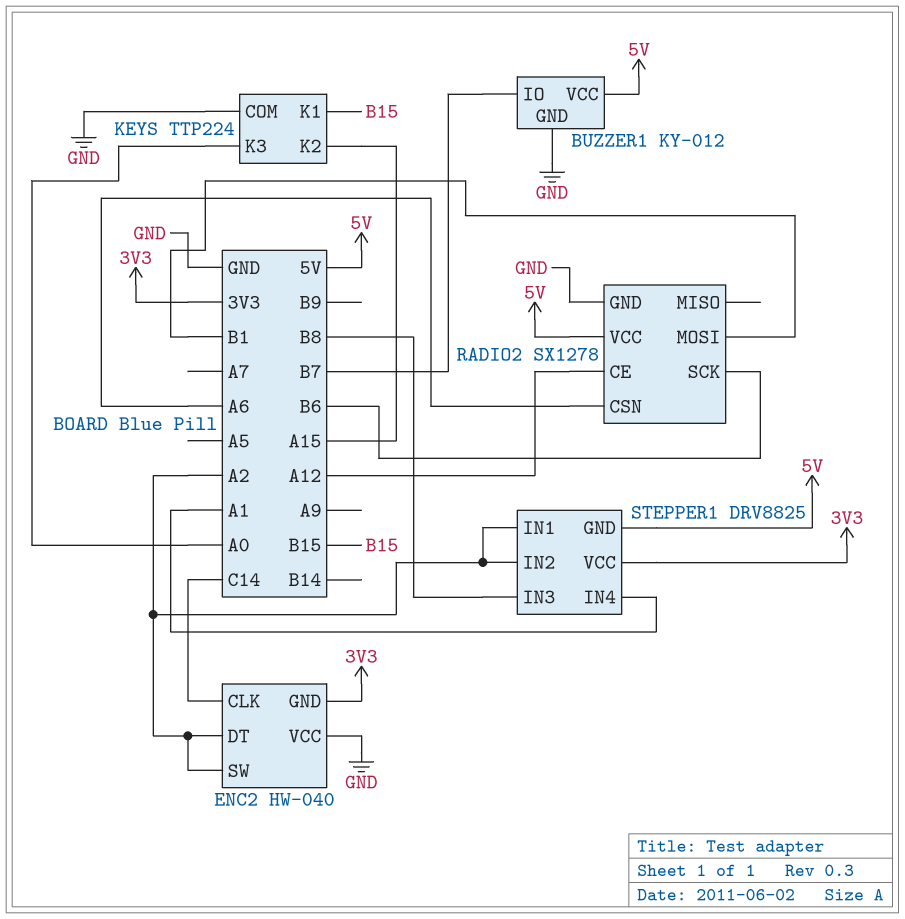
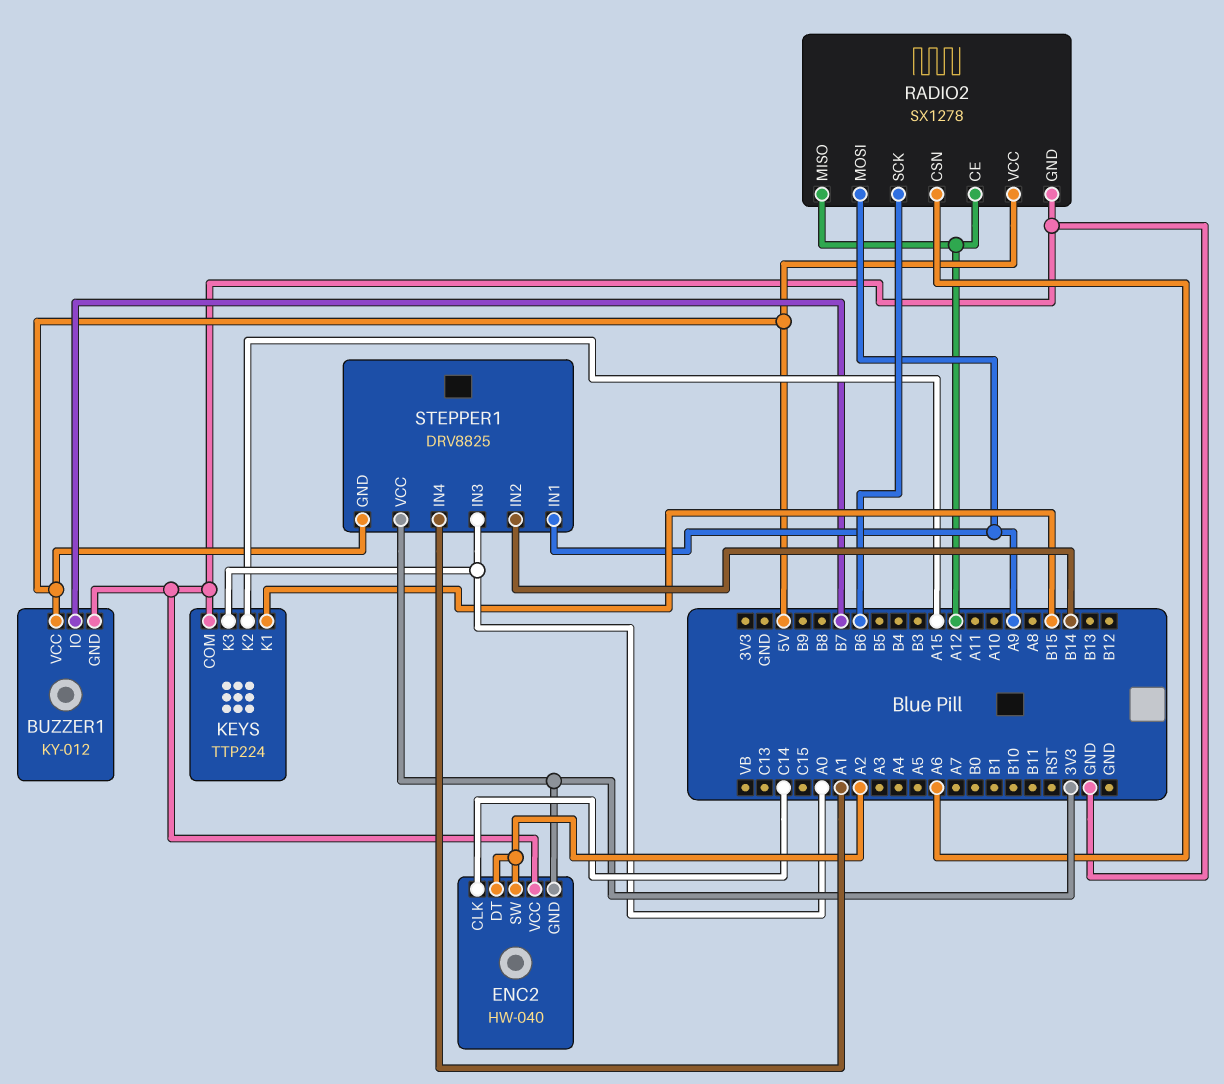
RADIO2 pin MISO: none -> A12
RADIO2 pin MOSI: B1 -> A9
STEPPER1 pin IN1: A2 -> A9
STEPPER1 pin IN2: A2 -> B14
STEPPER1 pin IN3: B8 -> A0

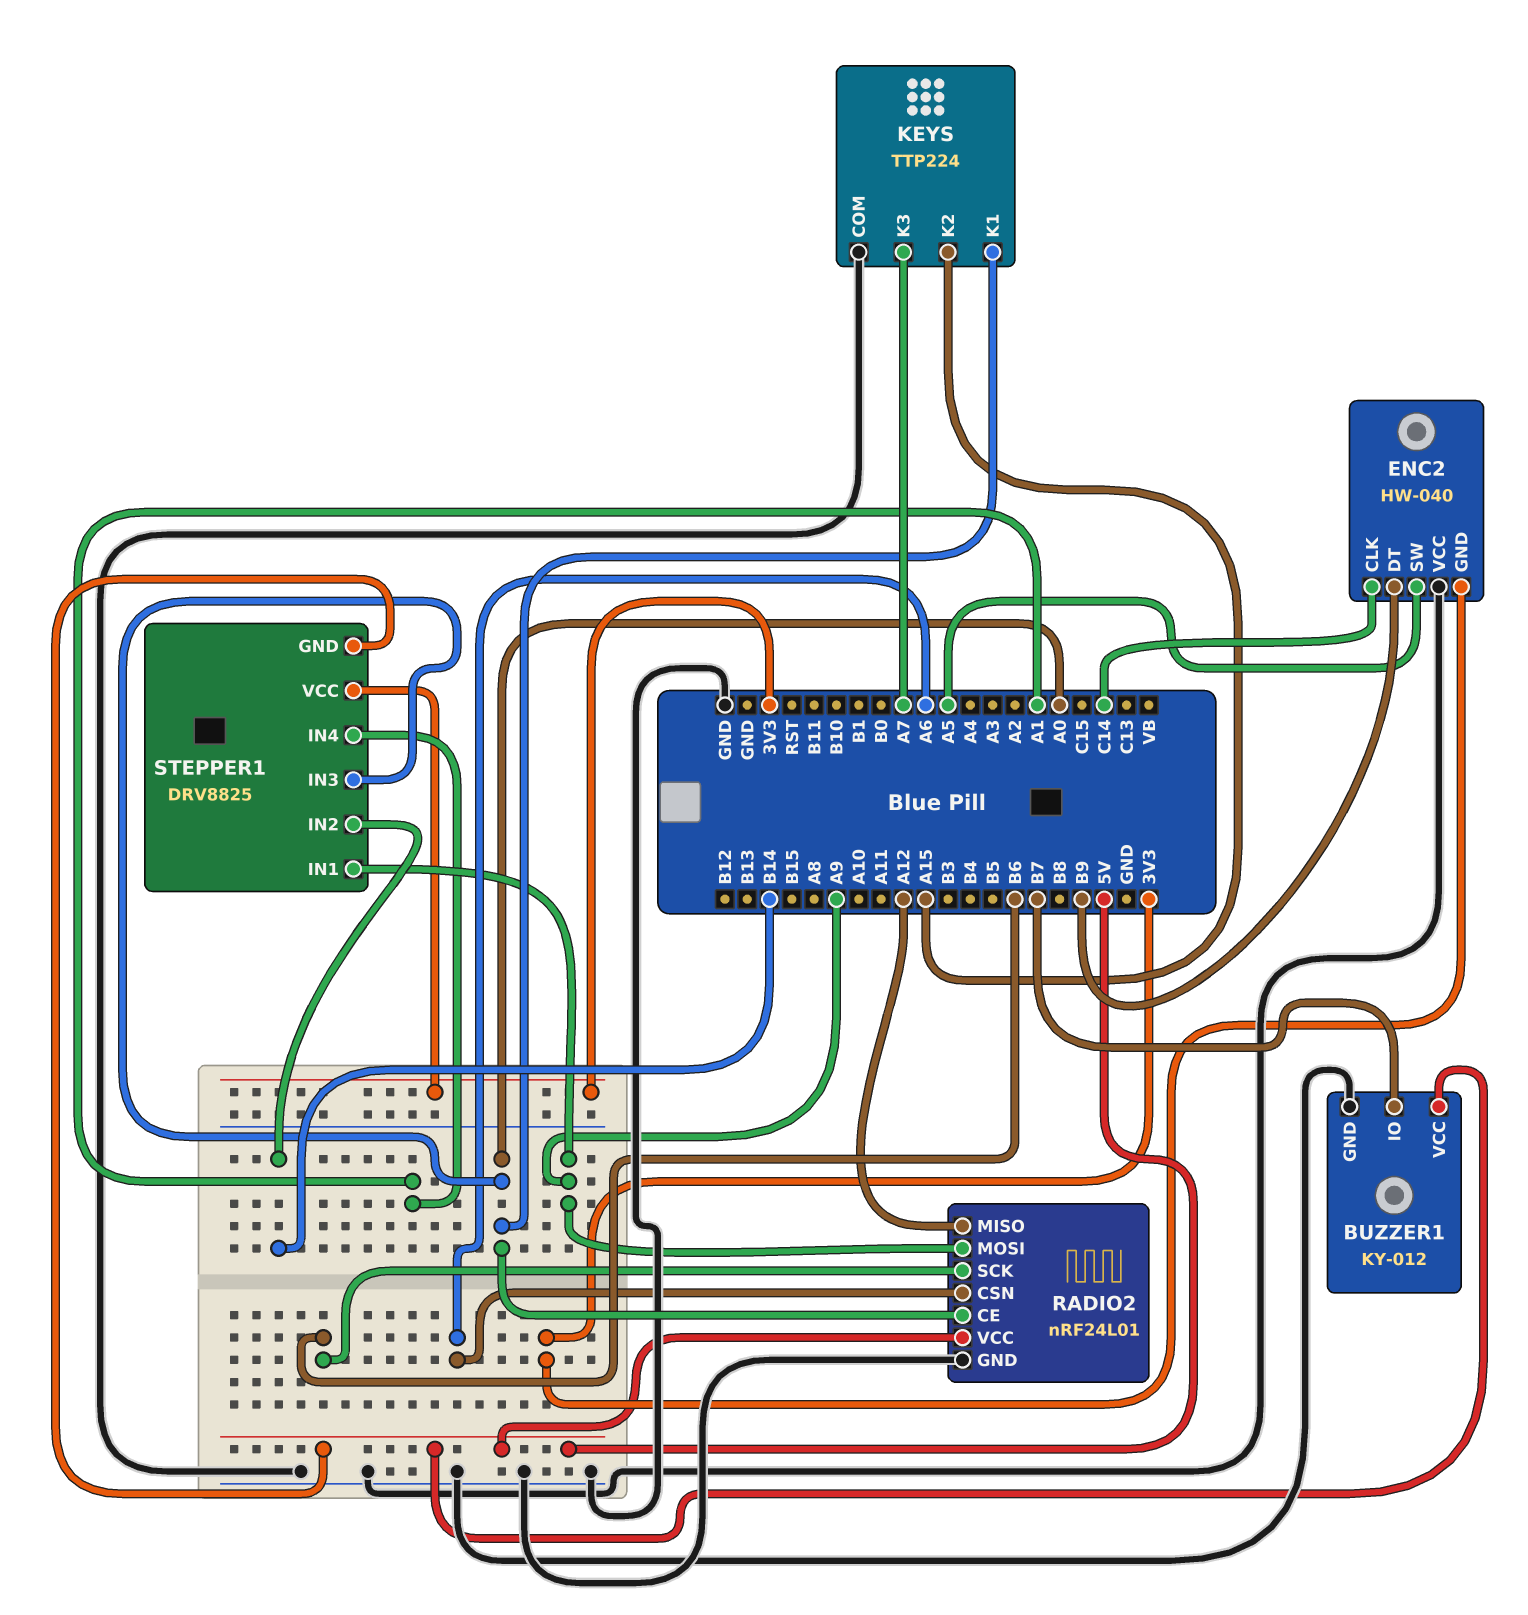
ENC2 pin DT: A2 -> B9
ENC2 pin SW: A2 -> A5
KEYS pin K1: B15 -> A0
KEYS pin K3: A0 -> A7
RADIO2: SX1278 -> nRF24L01
RADIO2 pin CE: A12 -> A0

